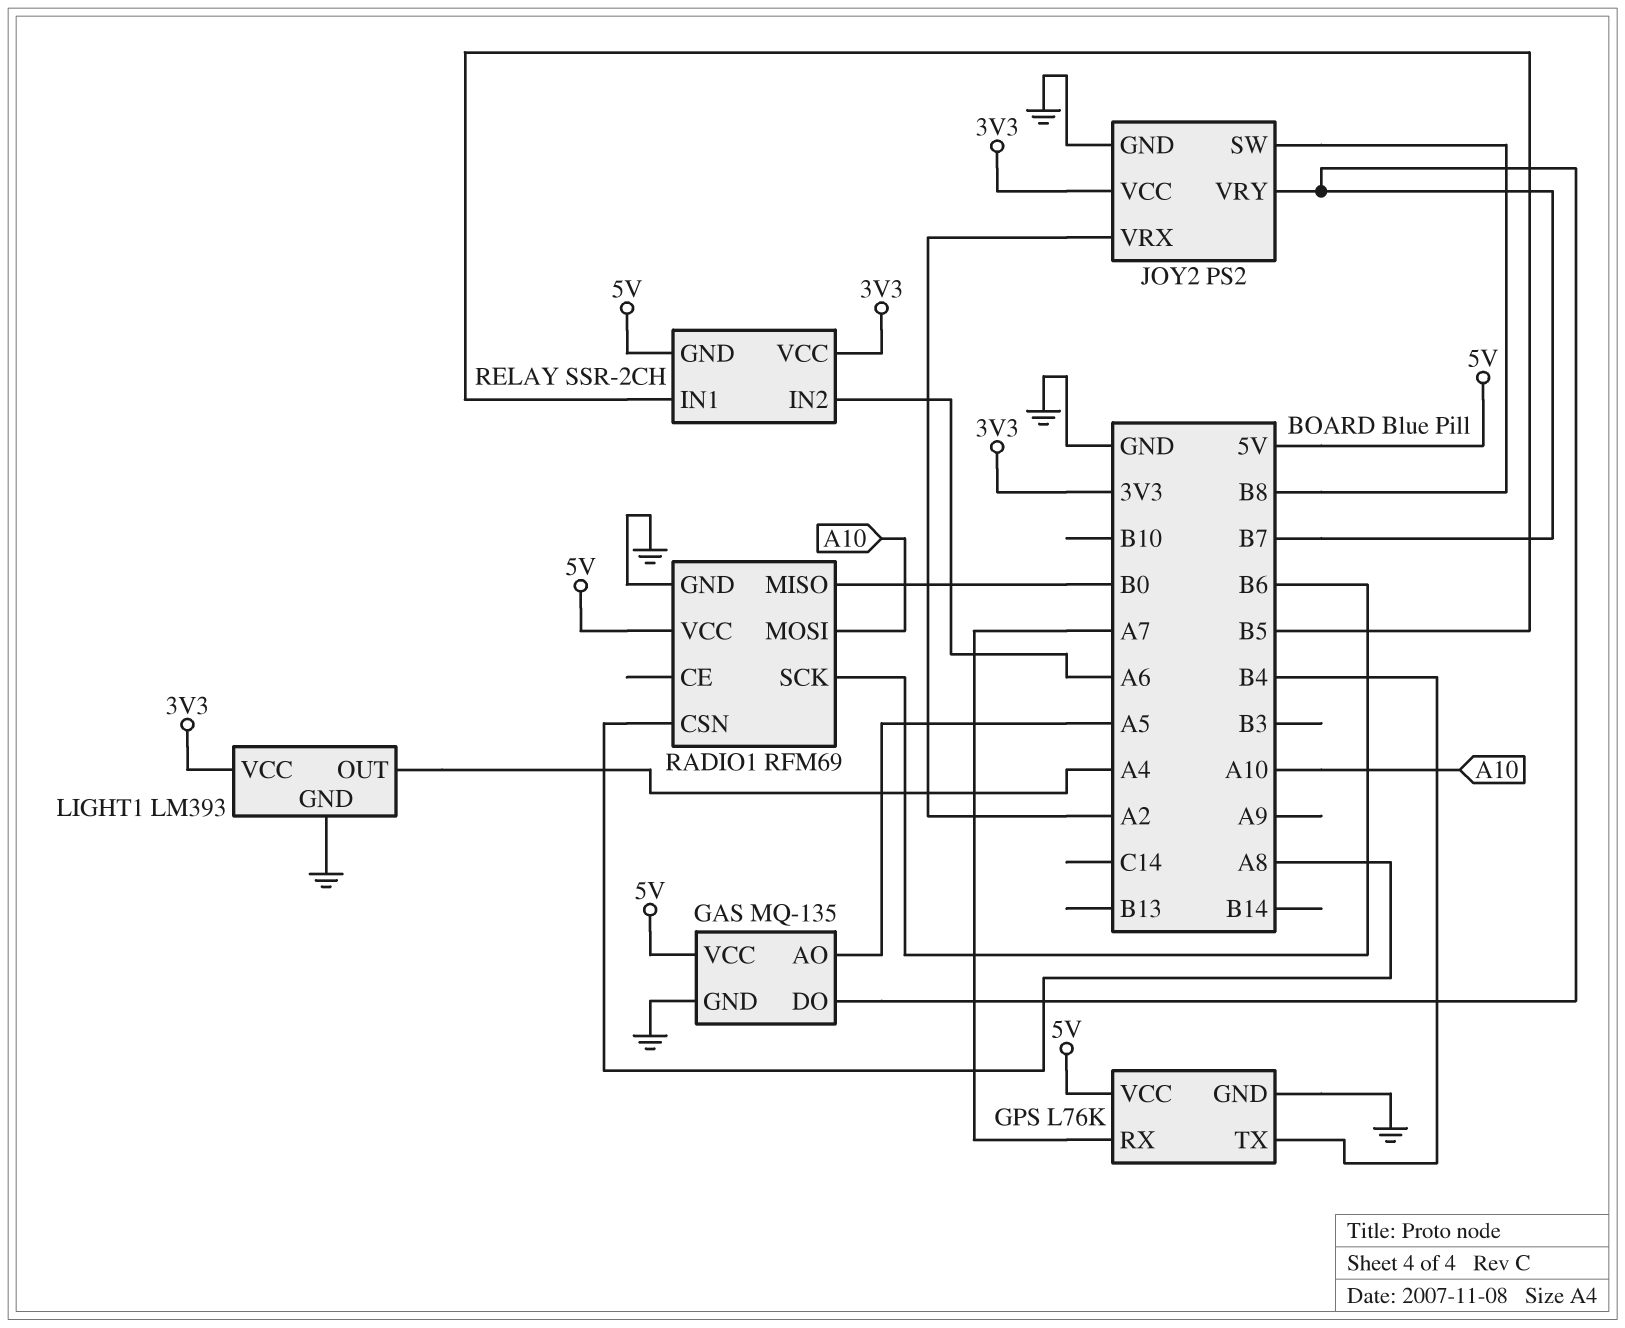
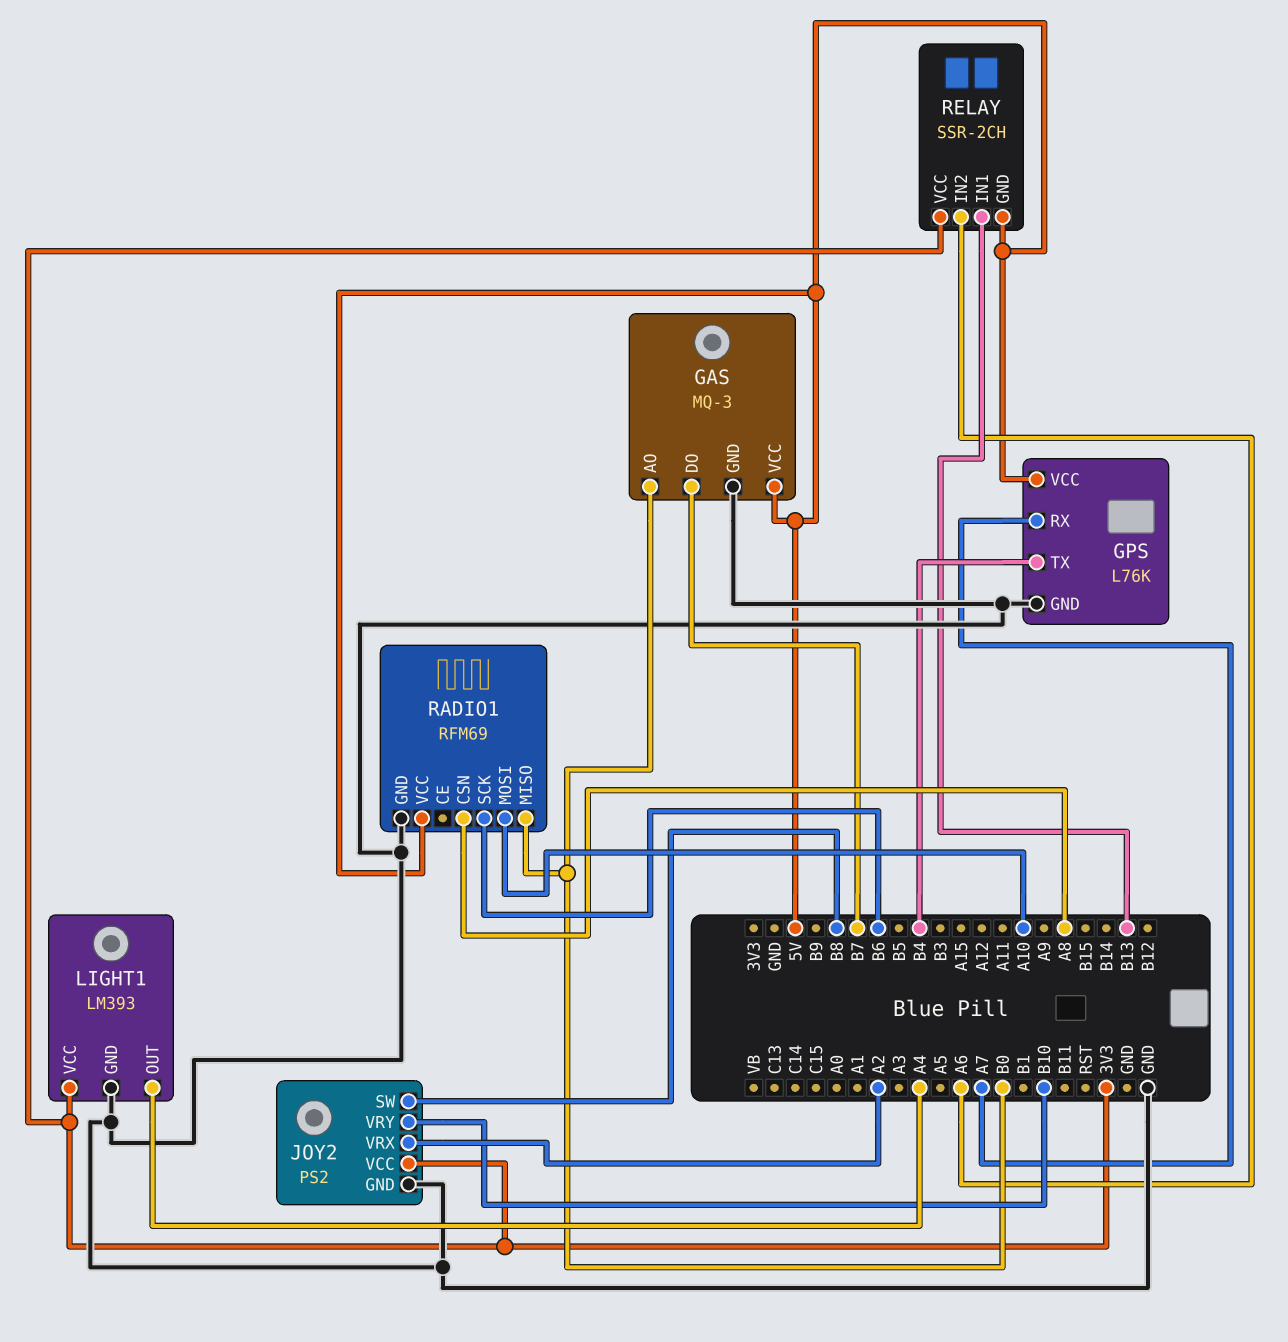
GAS: MQ-135 -> MQ-3
GAS pin AO: A5 -> B0
JOY2 pin VRY: B7 -> B10
RELAY pin IN1: B5 -> B13

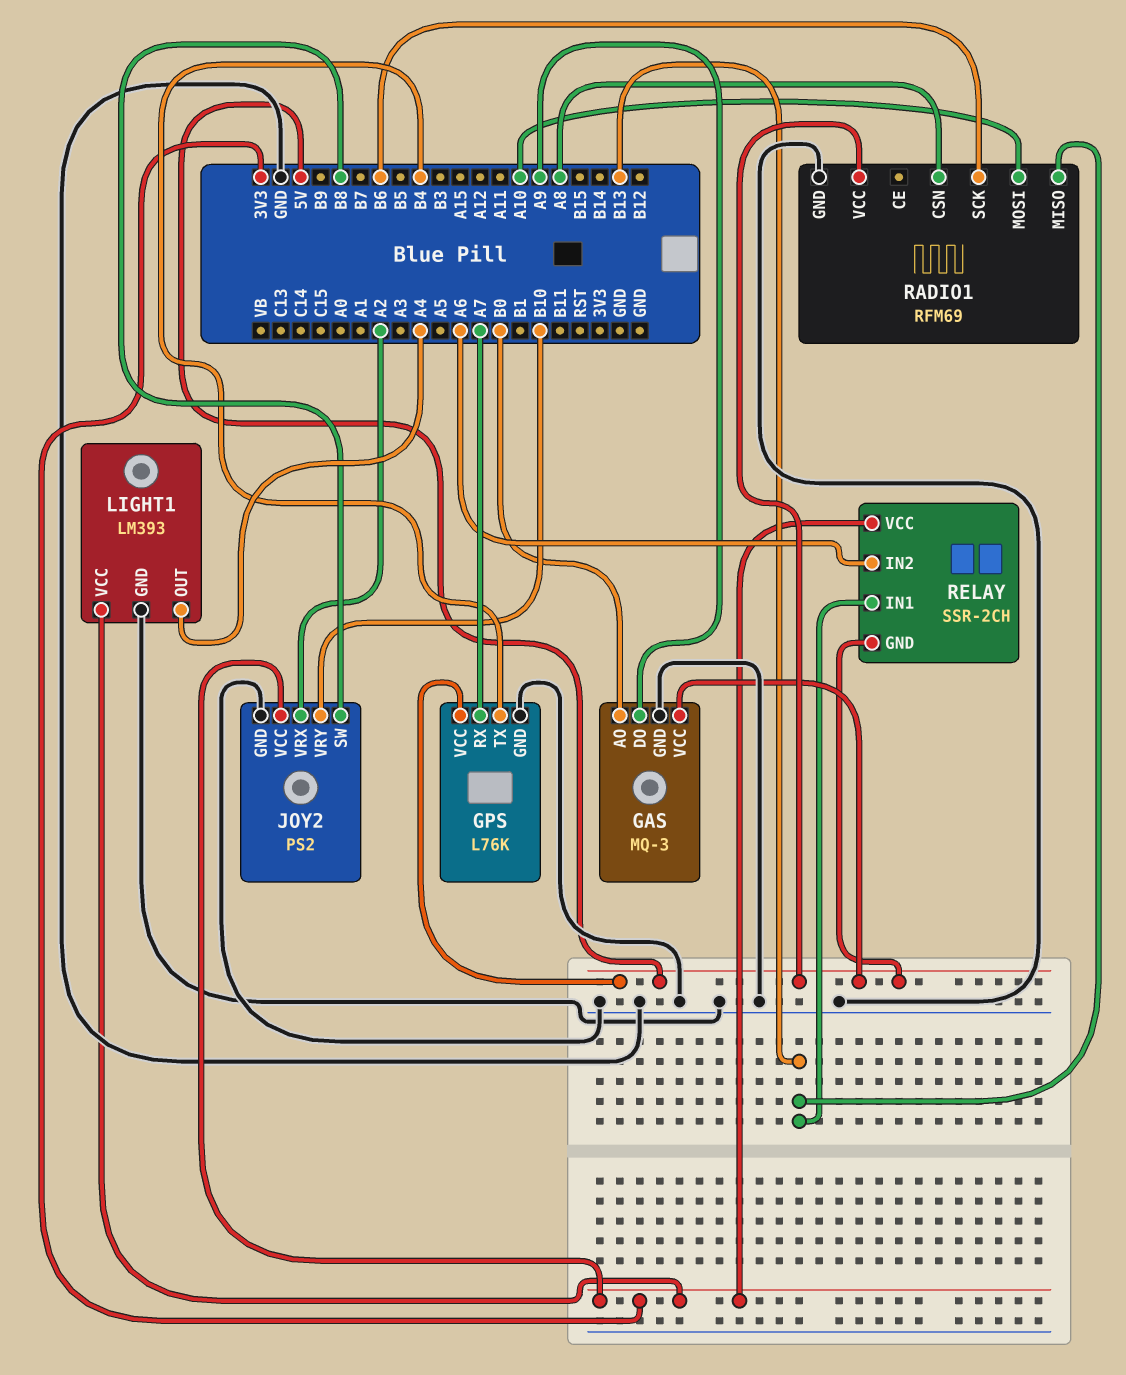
GAS pin DO: B7 -> A9
RADIO1 pin MISO: B0 -> B13

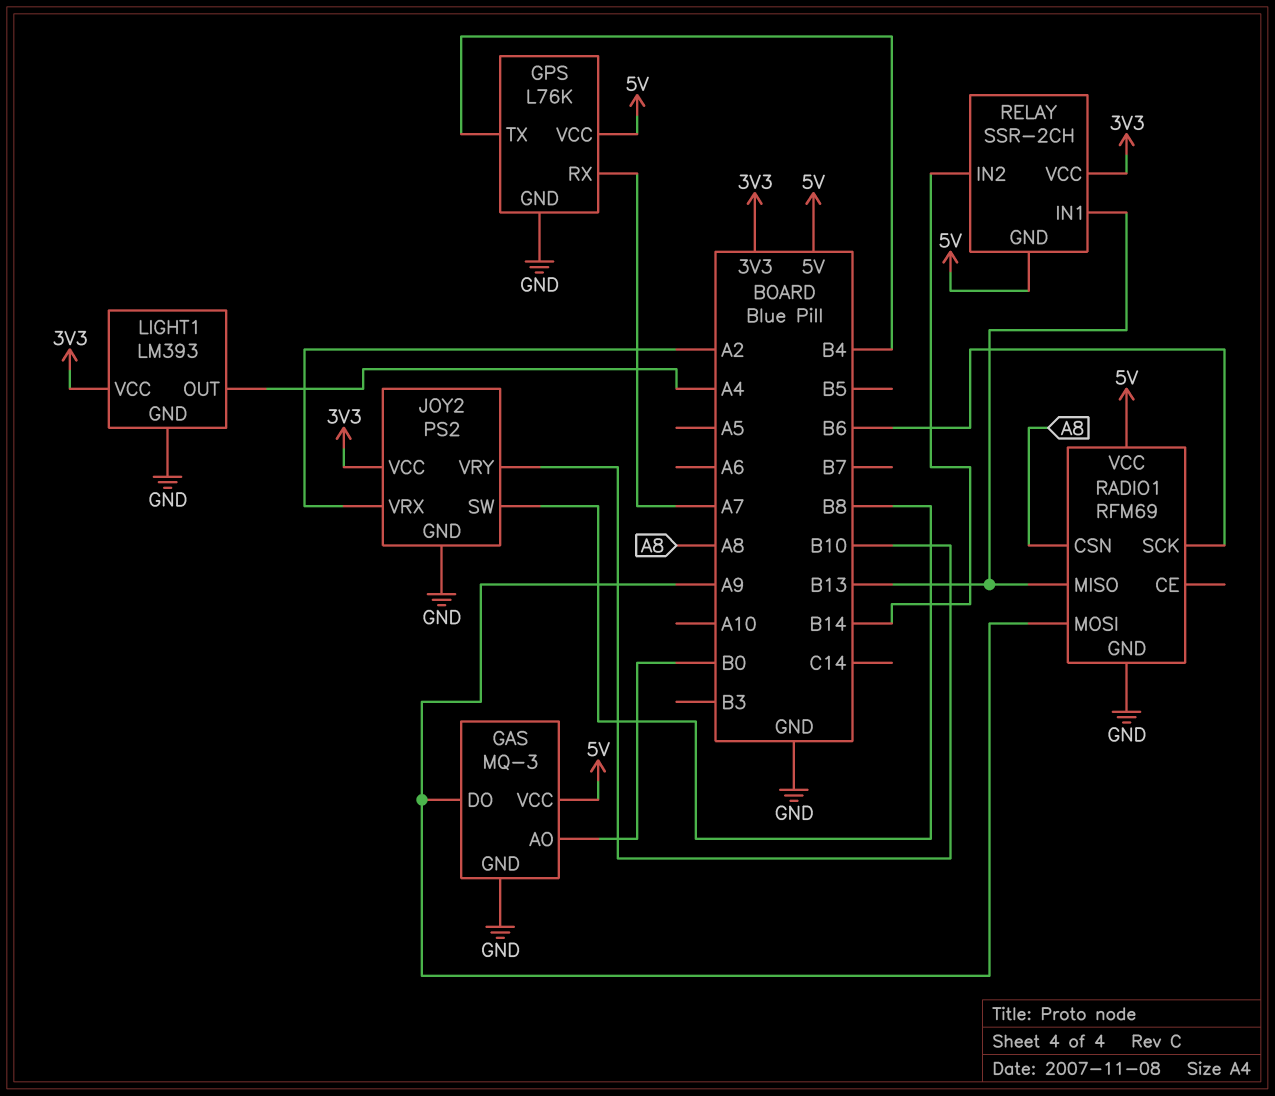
RADIO1 pin MOSI: A10 -> A9
RELAY pin IN2: A6 -> B14

